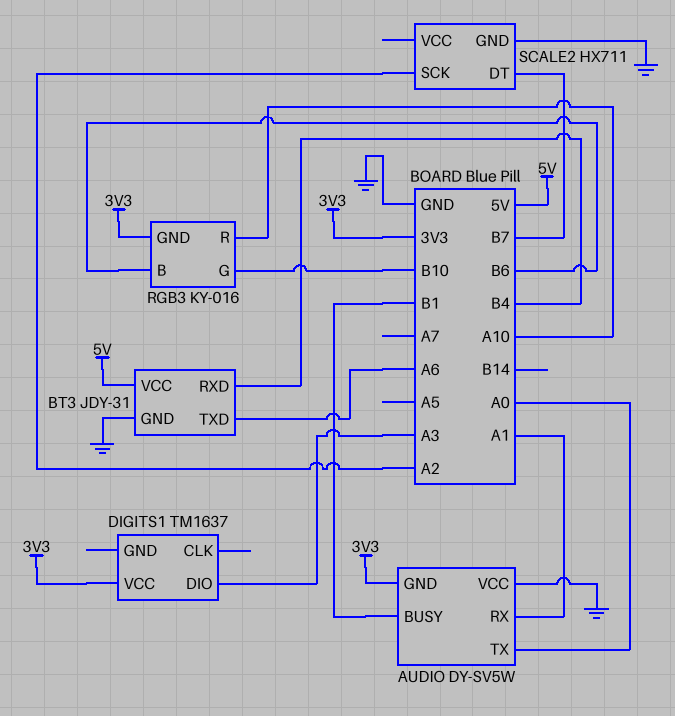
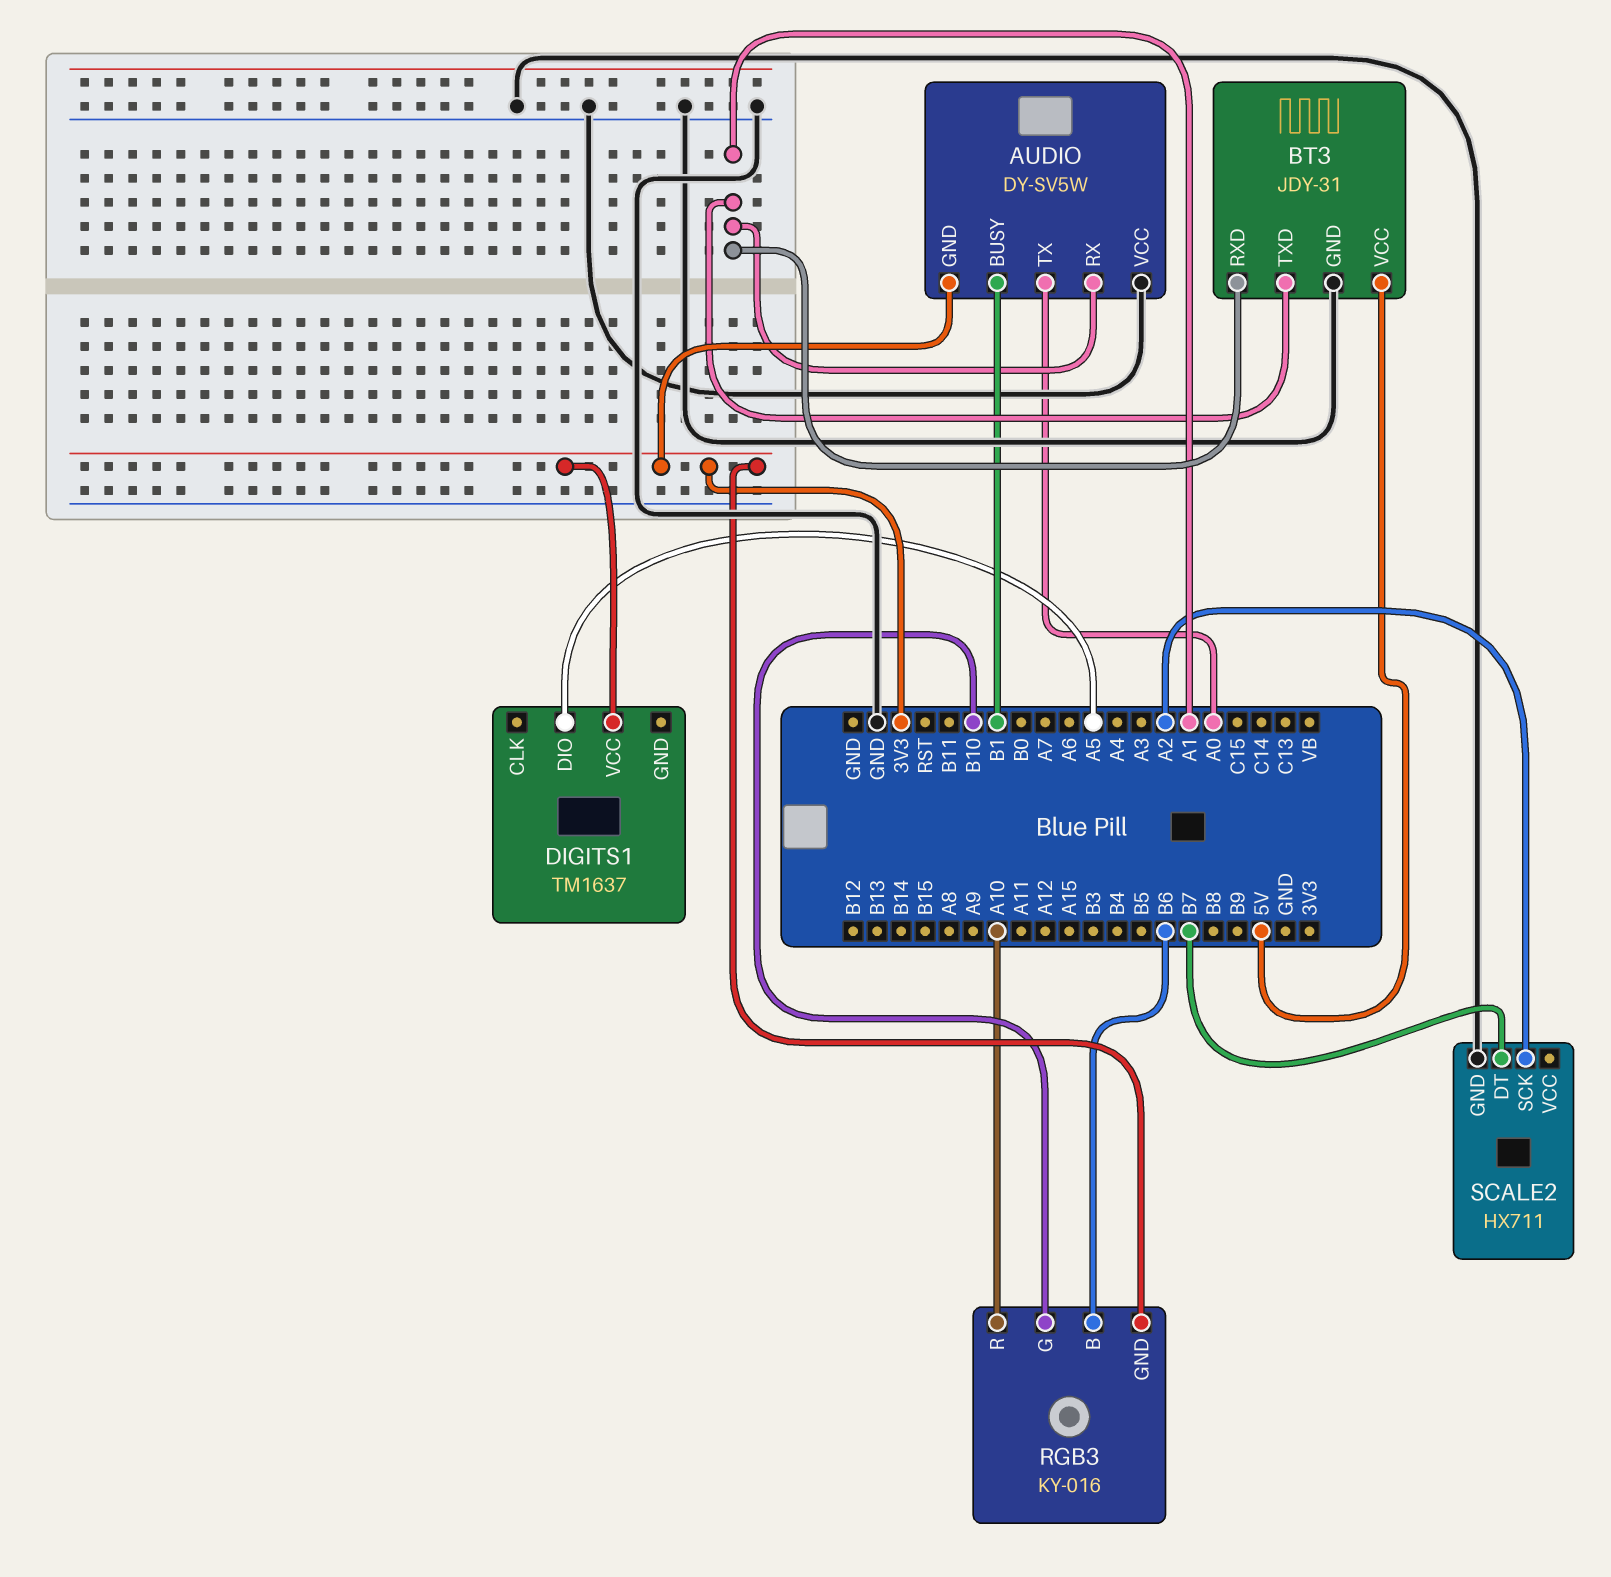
BT3 pin RXD: B4 -> A1
BT3 pin TXD: A6 -> A1
DIGITS1 pin DIO: A3 -> A5

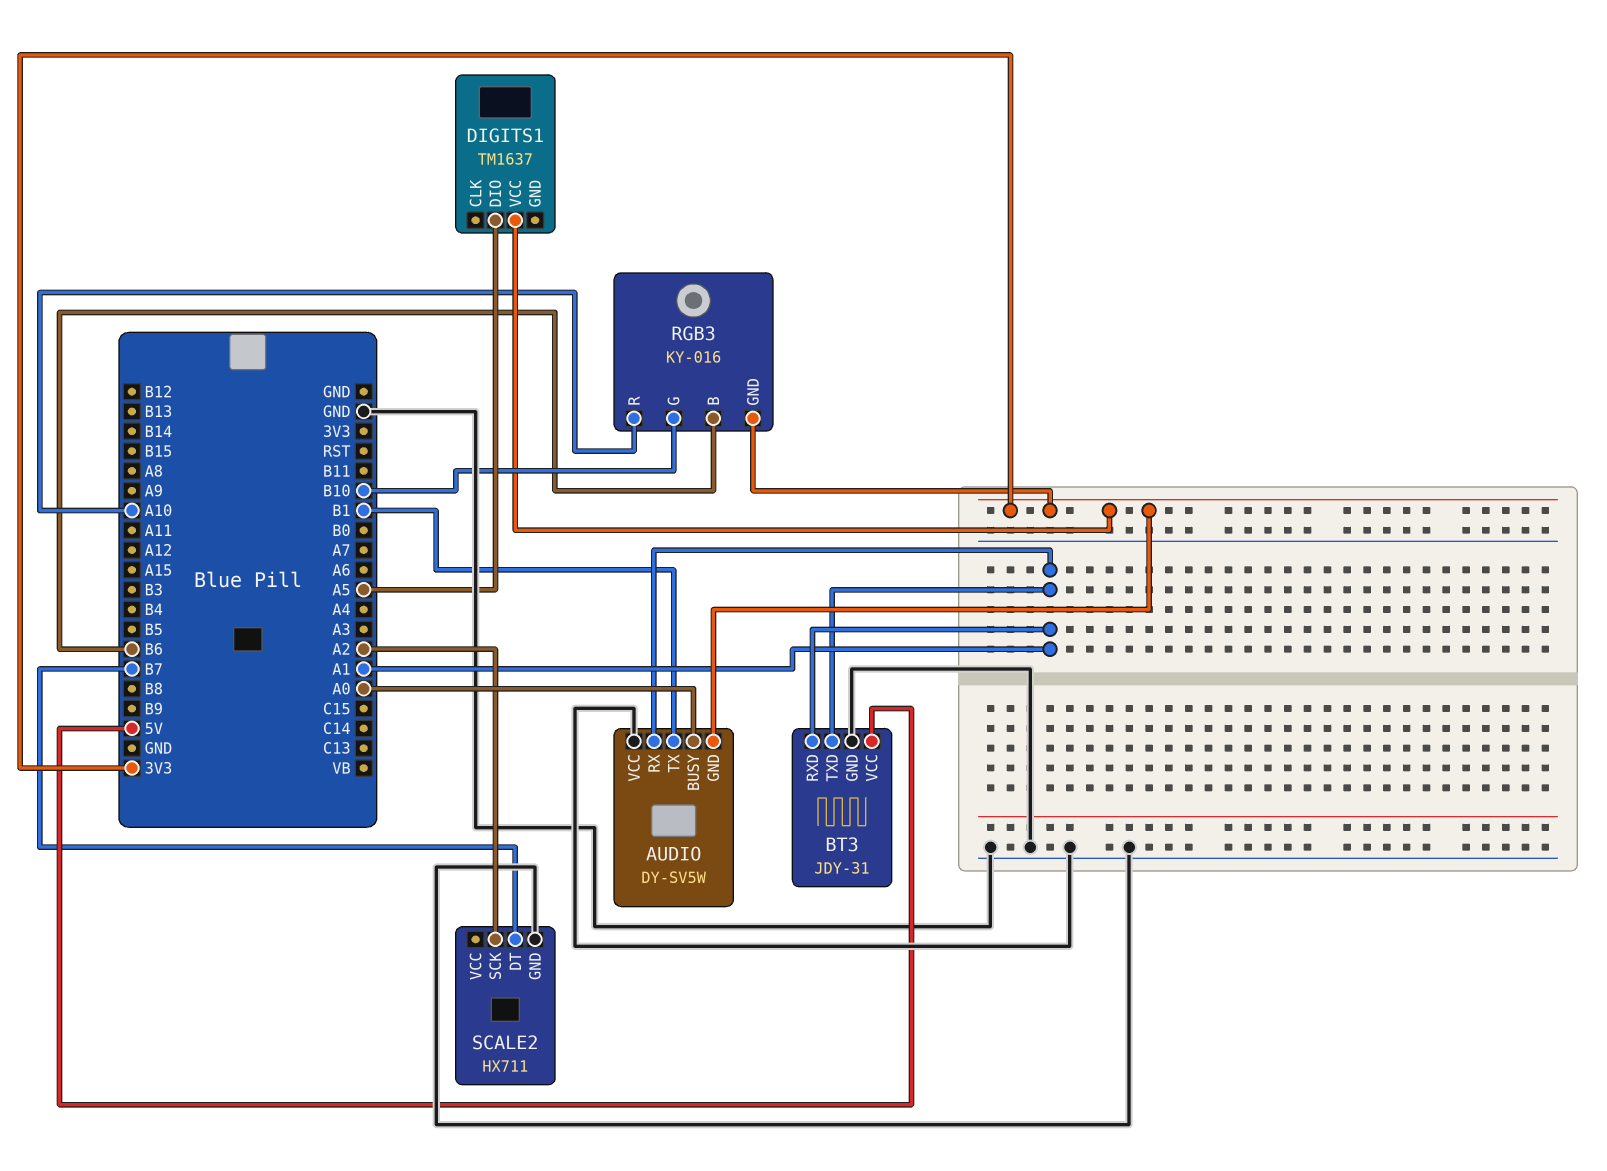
AUDIO pin BUSY: B1 -> A0
AUDIO pin TX: A0 -> B1

